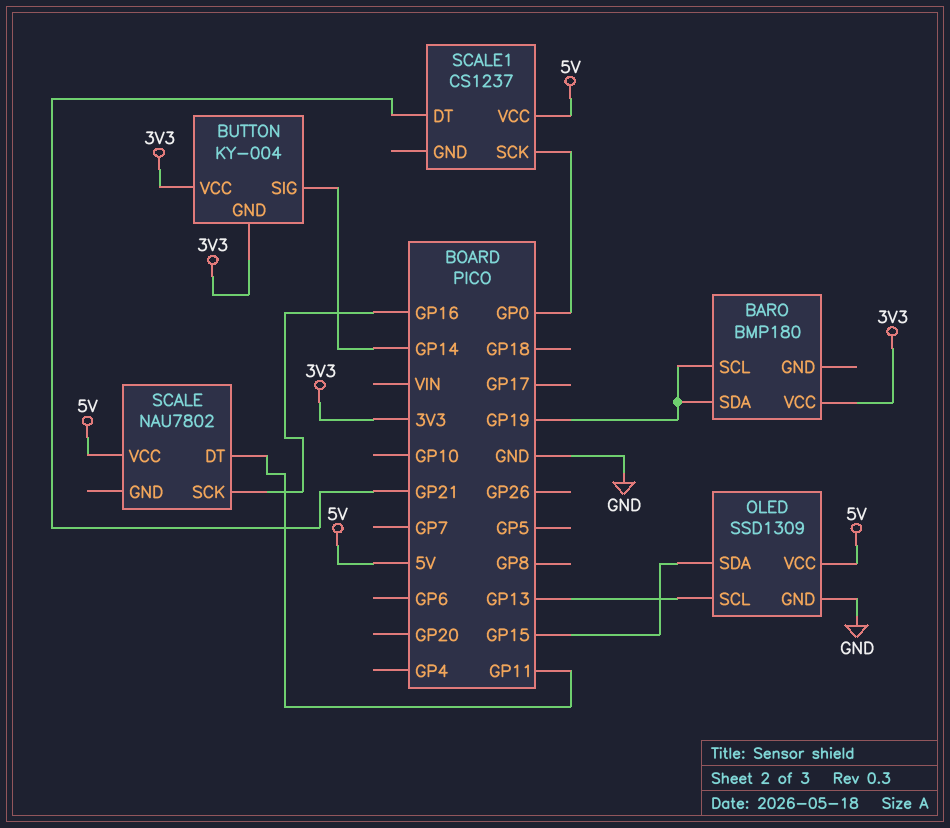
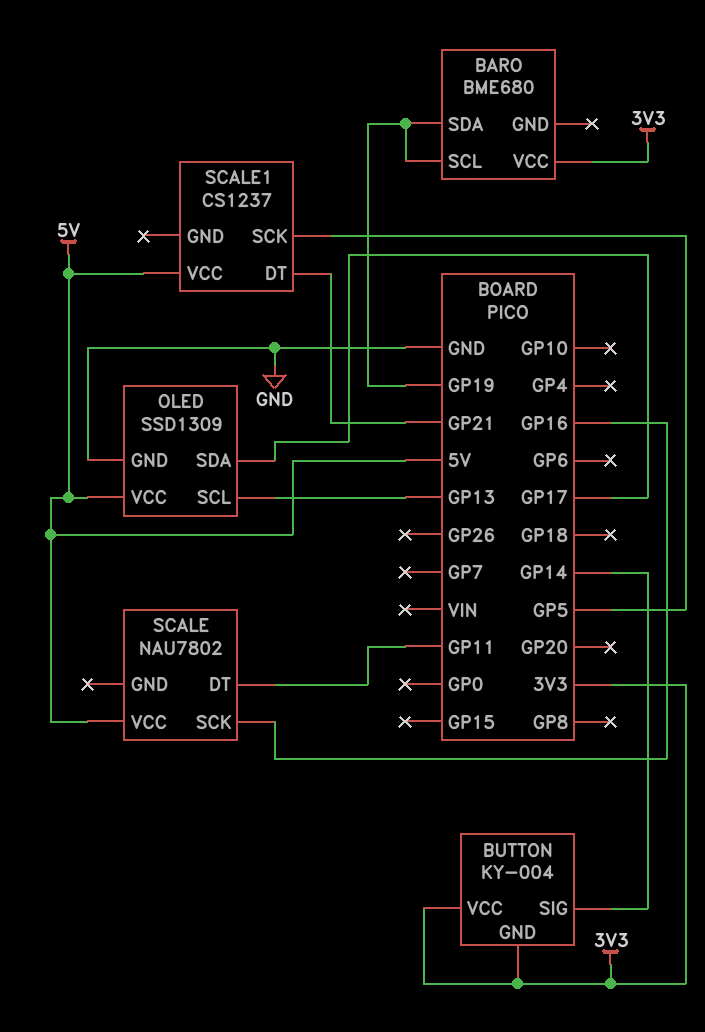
BARO: BMP180 -> BME680
OLED pin SDA: GP15 -> GP17
SCALE1 pin SCK: GP0 -> GP5

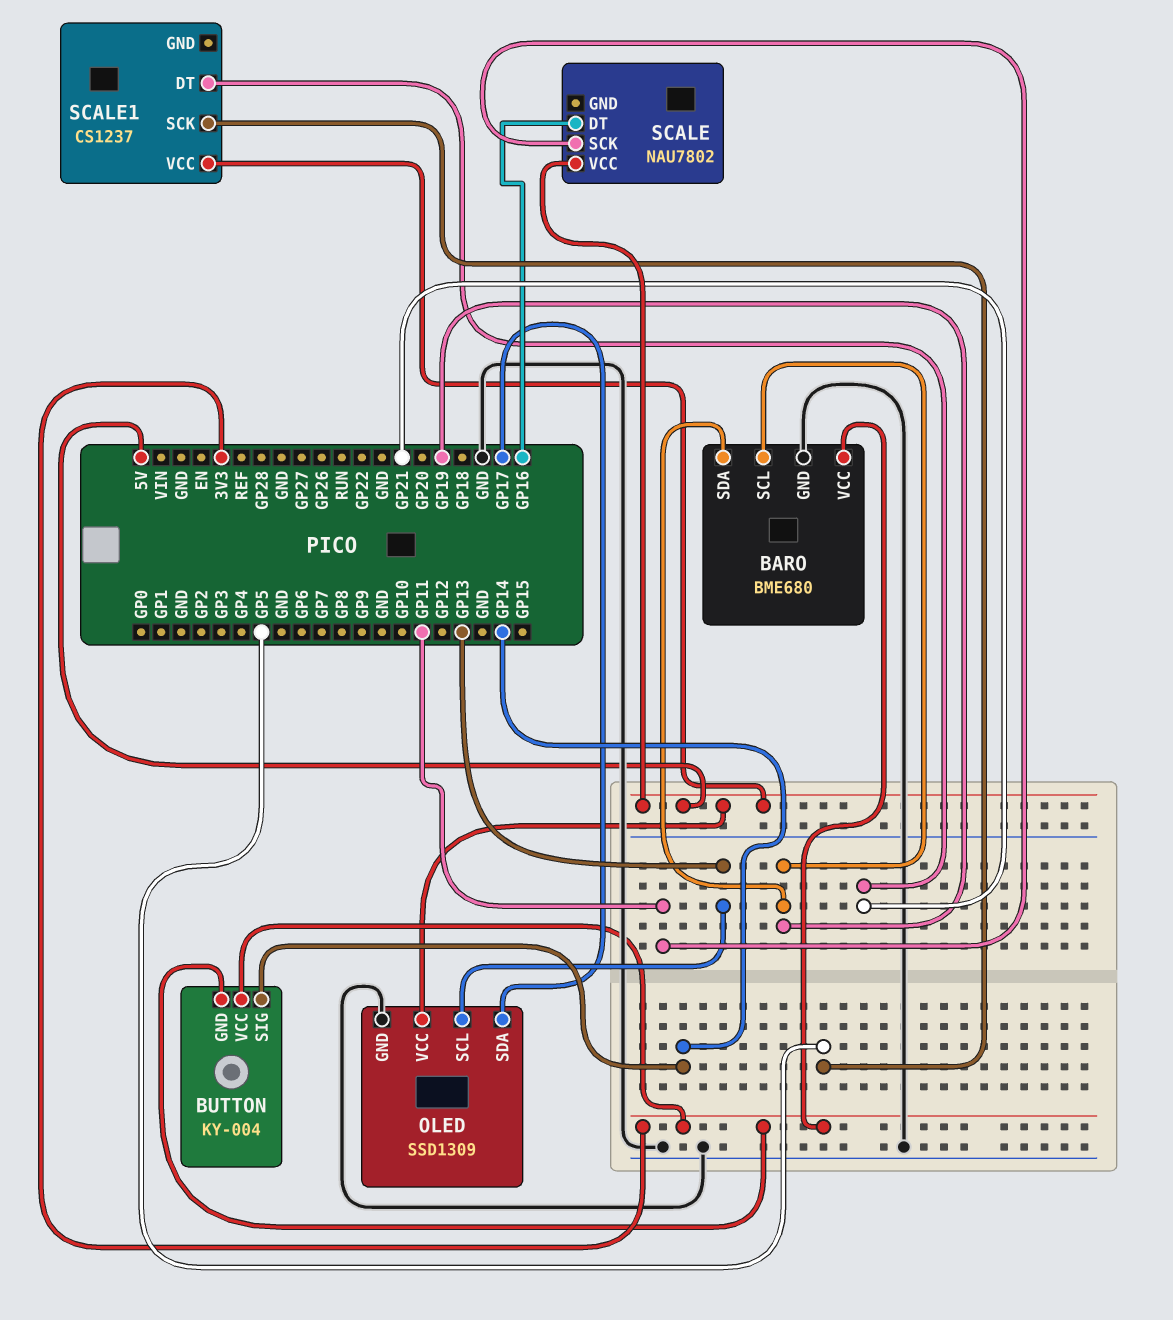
BARO pin GND: none -> GND
SCALE pin DT: GP11 -> GP16
SCALE pin SCK: GP16 -> GP11

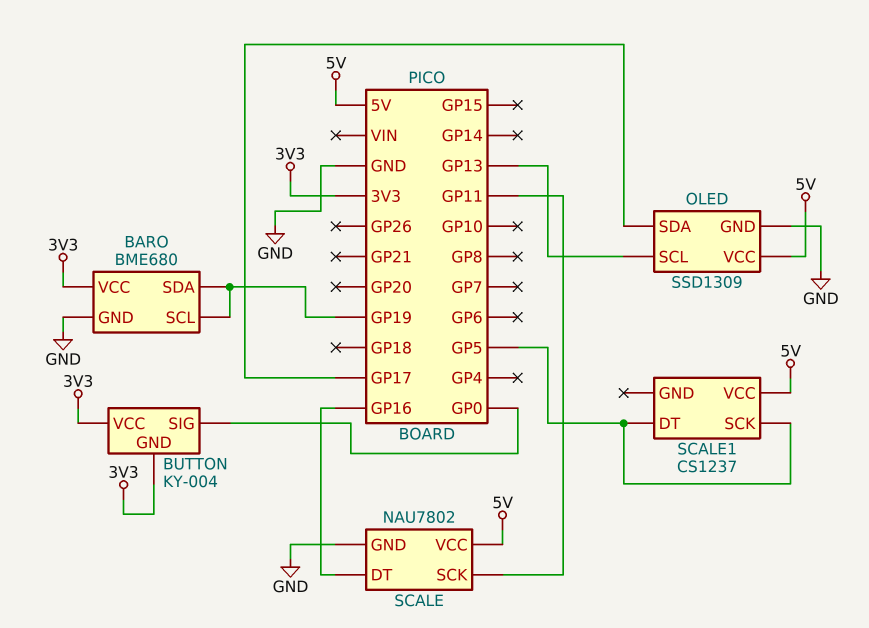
BUTTON pin SIG: GP14 -> GP0
SCALE pin GND: none -> GND
SCALE1 pin DT: GP21 -> GP5

